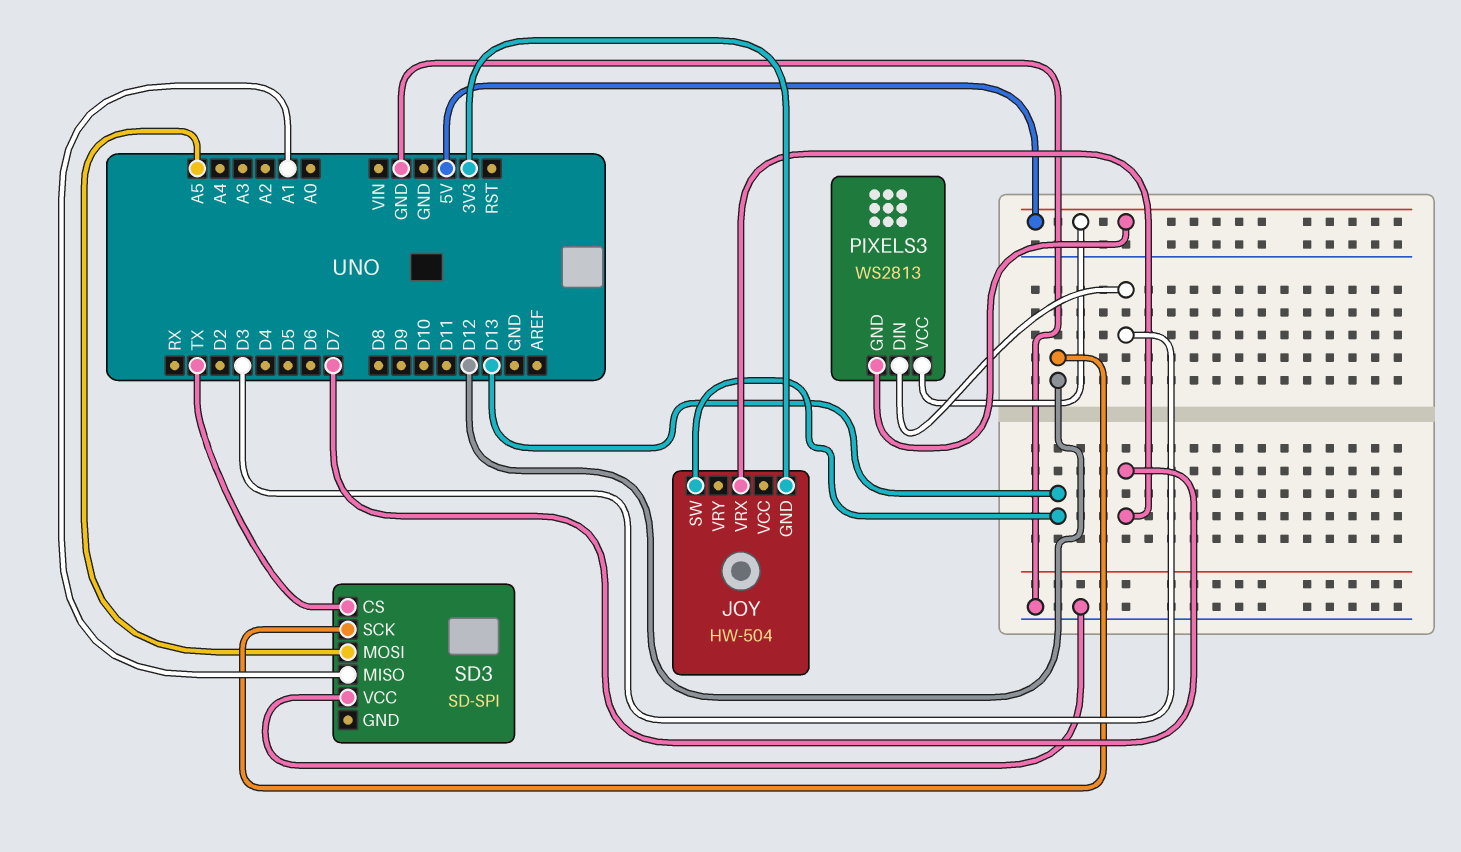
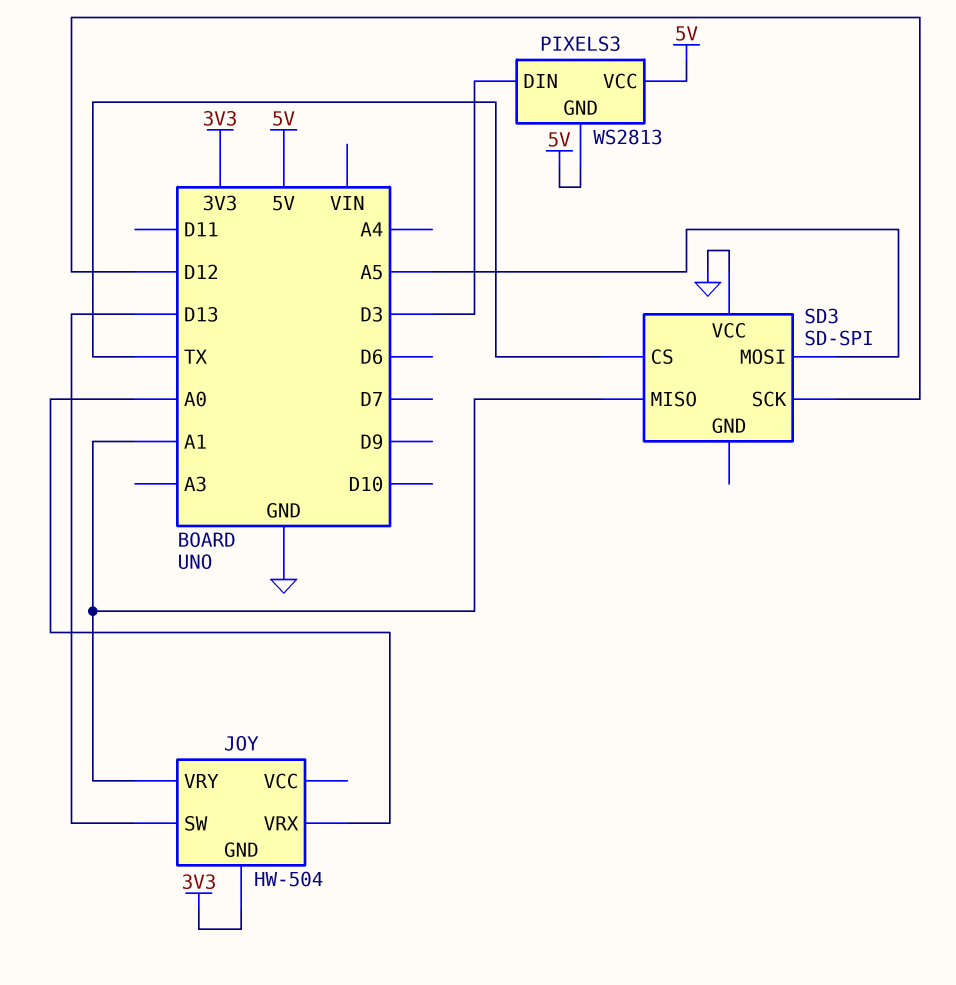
JOY pin VRX: D7 -> A0
JOY pin VRY: none -> A1

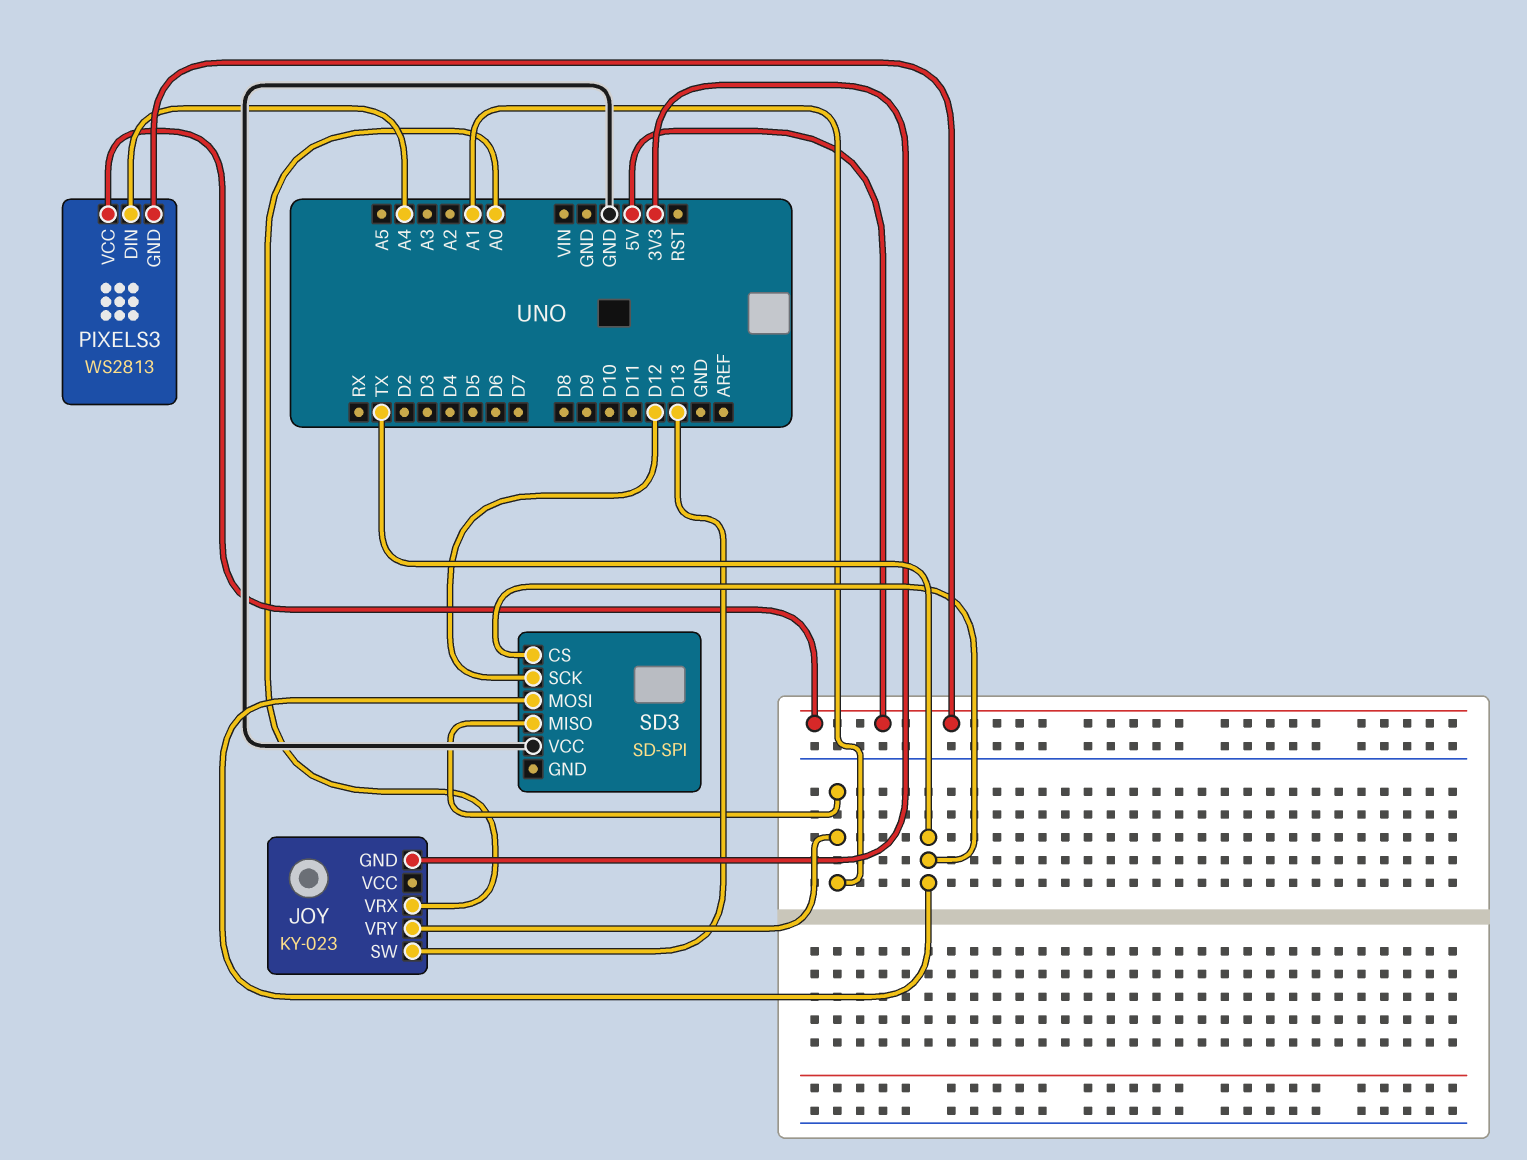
JOY: HW-504 -> KY-023
PIXELS3 pin DIN: D3 -> A4
SD3 pin MOSI: A5 -> TX

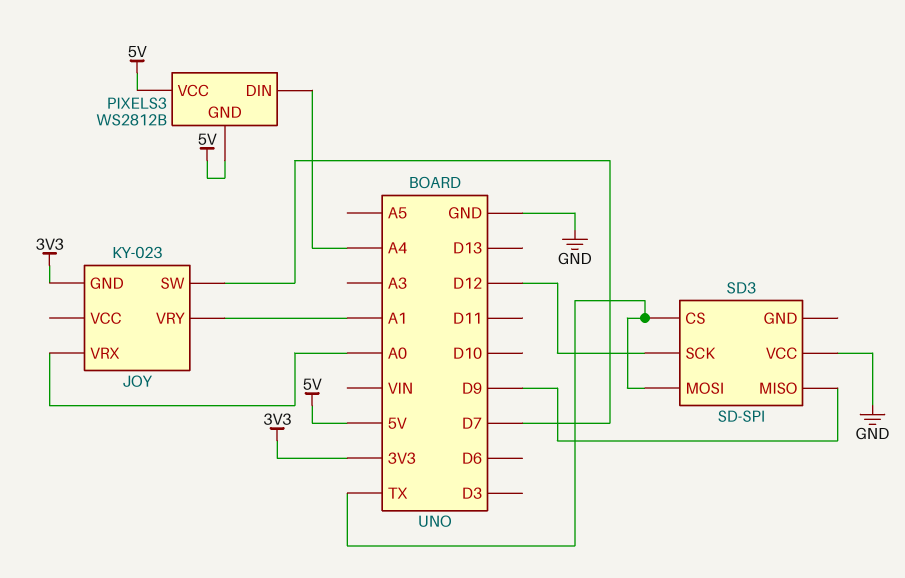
JOY pin SW: D13 -> D7
PIXELS3: WS2813 -> WS2812B
SD3 pin MISO: A1 -> D9

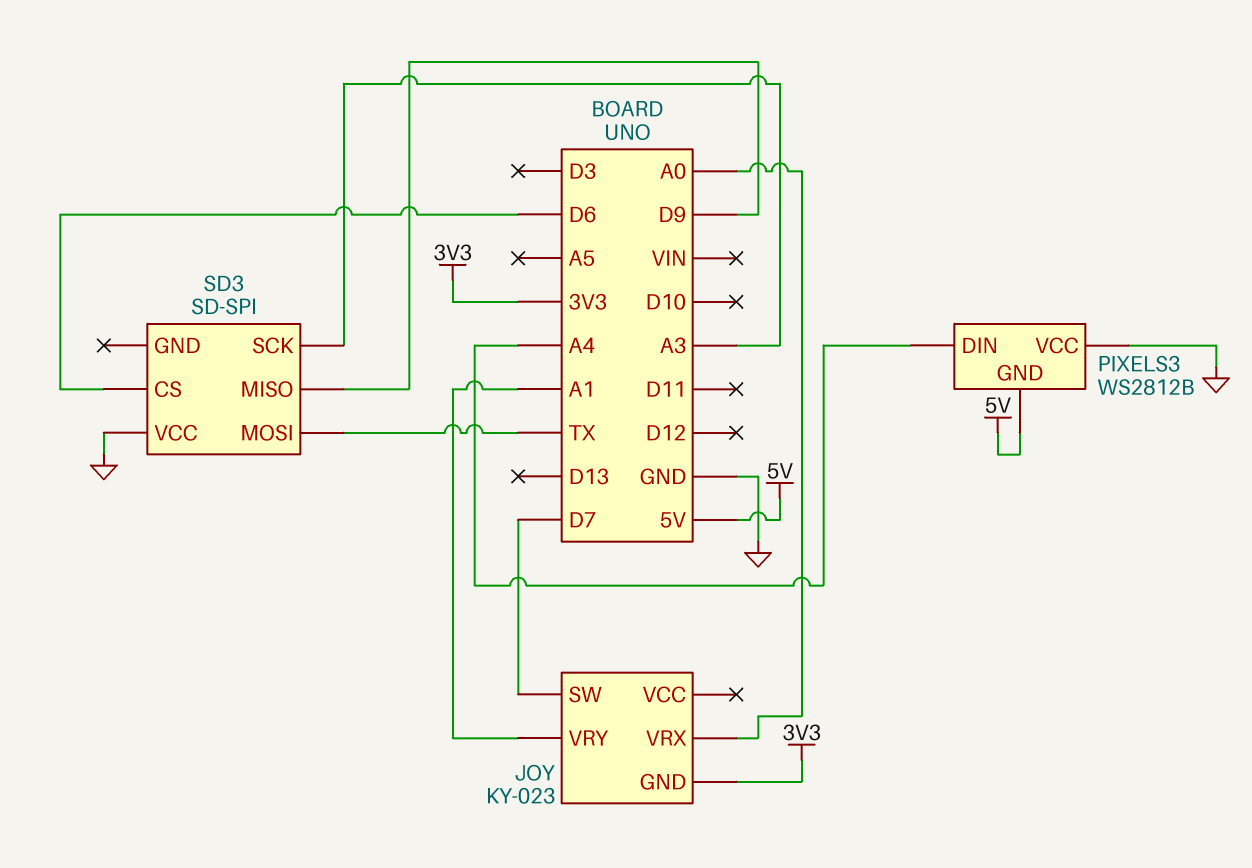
PIXELS3 pin VCC: 5V -> GND
SD3 pin CS: TX -> D6
SD3 pin SCK: D12 -> A3

